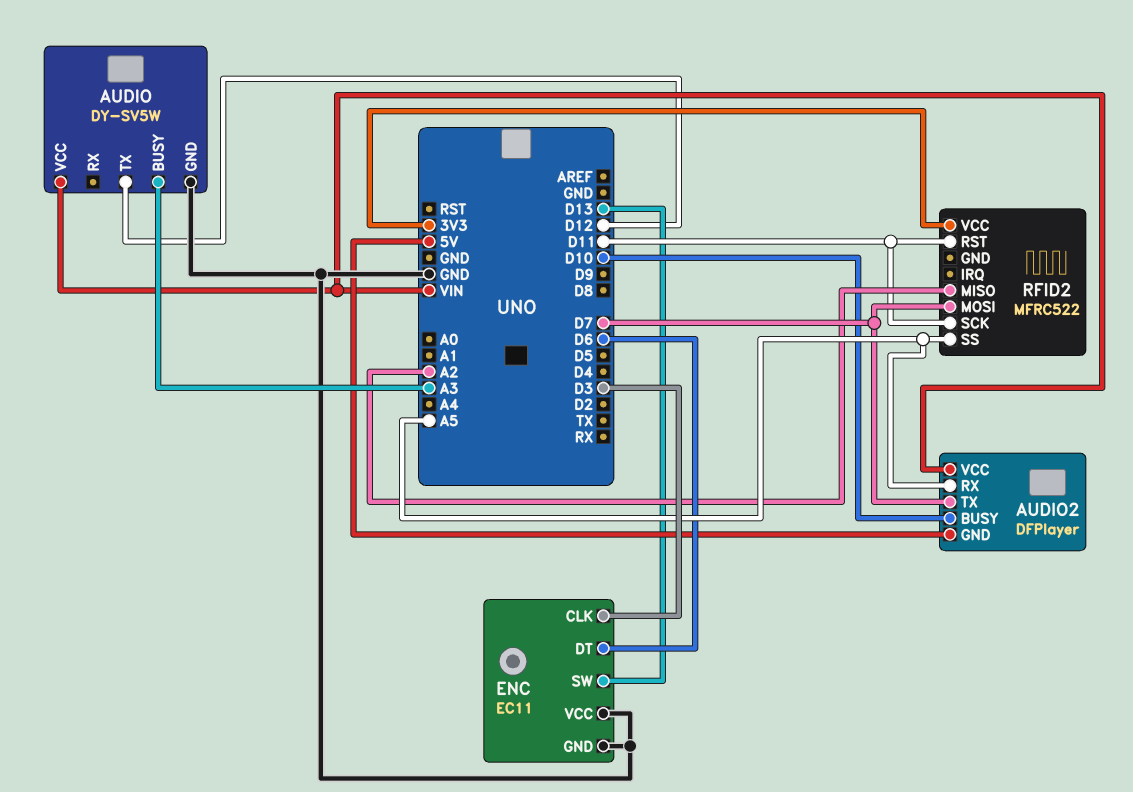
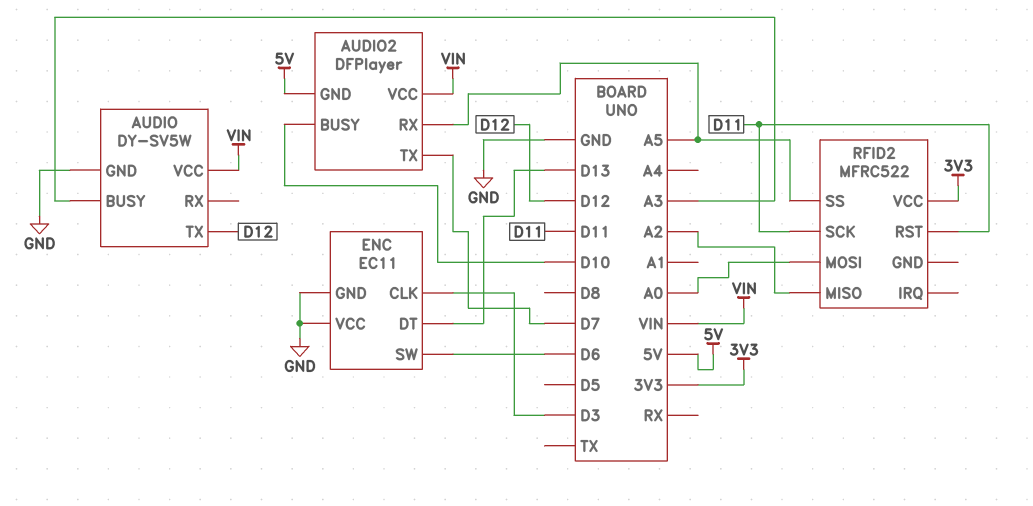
ENC pin DT: D6 -> D13
ENC pin SW: D13 -> D6
RFID2 pin MOSI: D7 -> A0

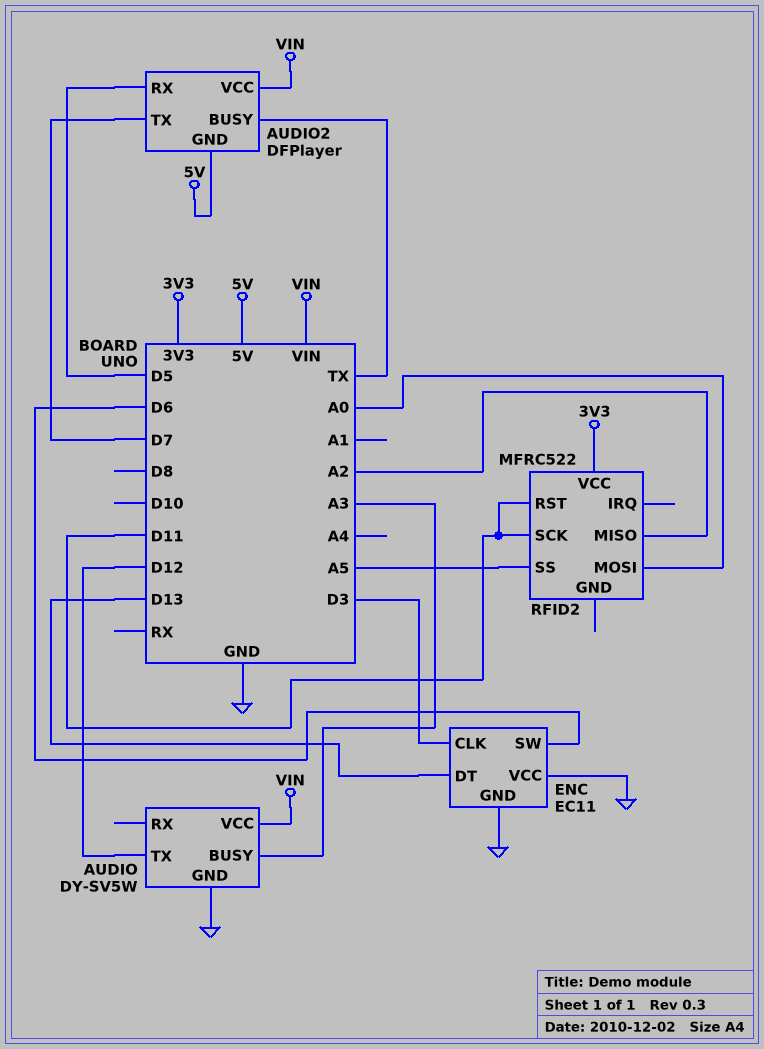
AUDIO2 pin BUSY: D10 -> TX
AUDIO2 pin RX: A5 -> D5

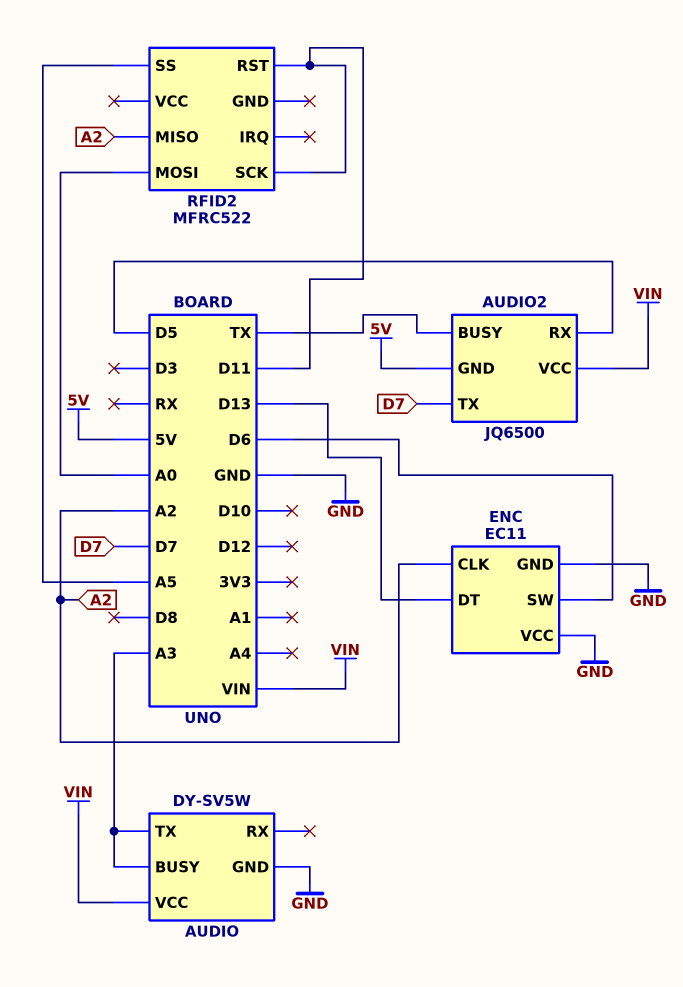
AUDIO pin TX: D12 -> A3
AUDIO2: DFPlayer -> JQ6500
ENC pin CLK: D3 -> A2
RFID2 pin VCC: 3V3 -> none

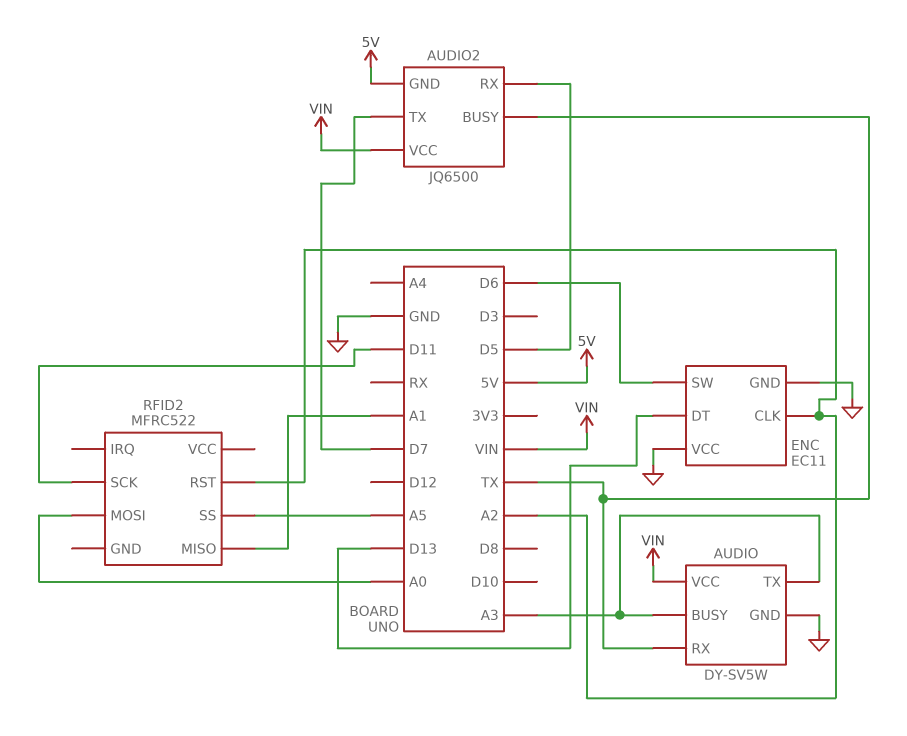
AUDIO pin RX: none -> TX
RFID2 pin MISO: A2 -> A1
RFID2 pin RST: D11 -> A2

